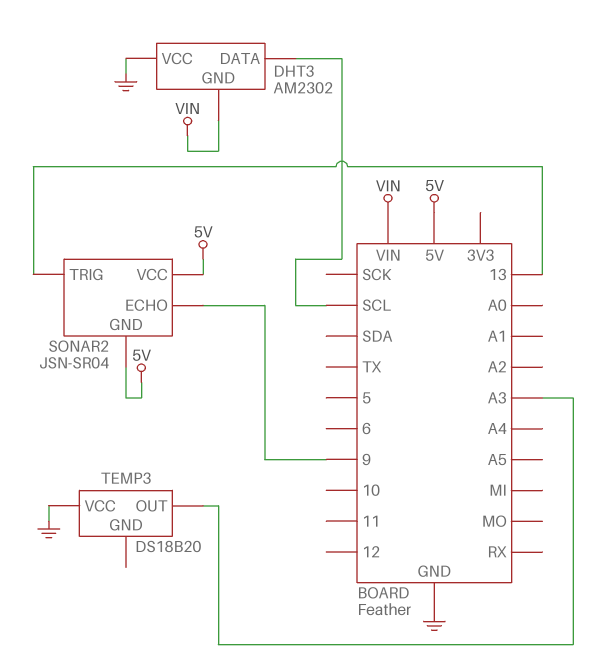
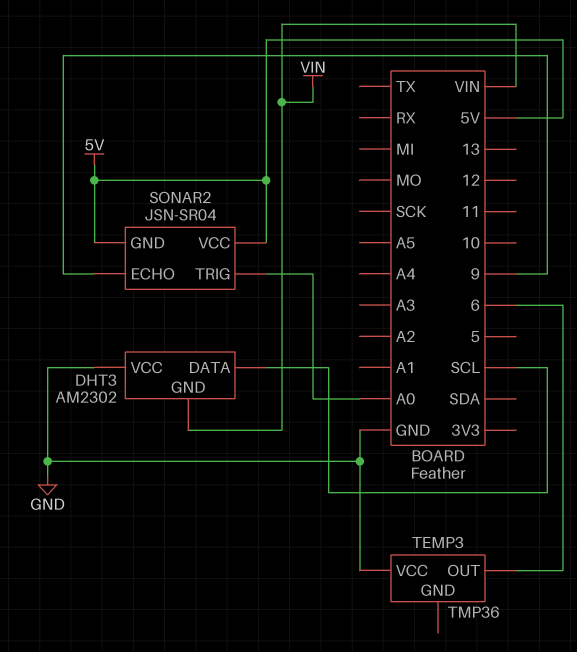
SONAR2 pin TRIG: 13 -> A0
TEMP3: DS18B20 -> TMP36
TEMP3 pin OUT: A3 -> 6

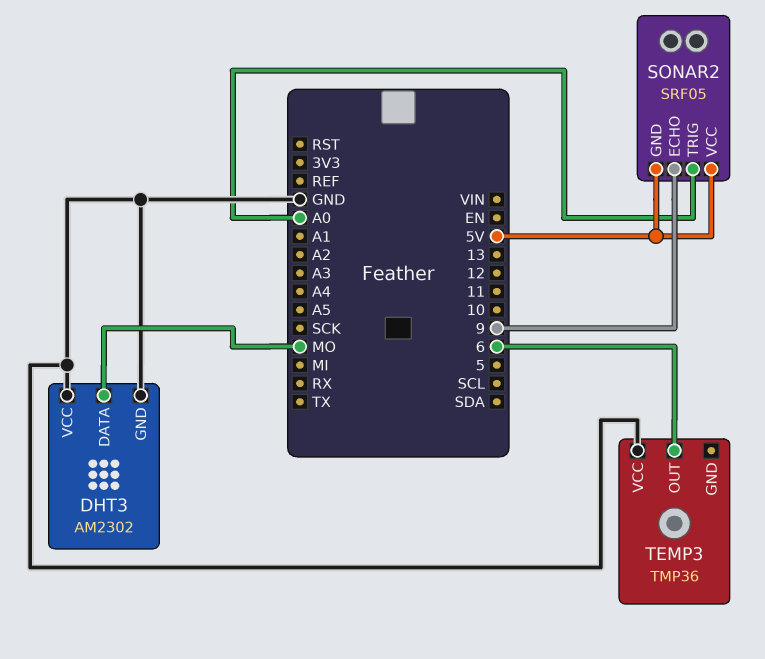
DHT3 pin DATA: SCL -> MO
DHT3 pin GND: VIN -> GND
SONAR2: JSN-SR04 -> SRF05

